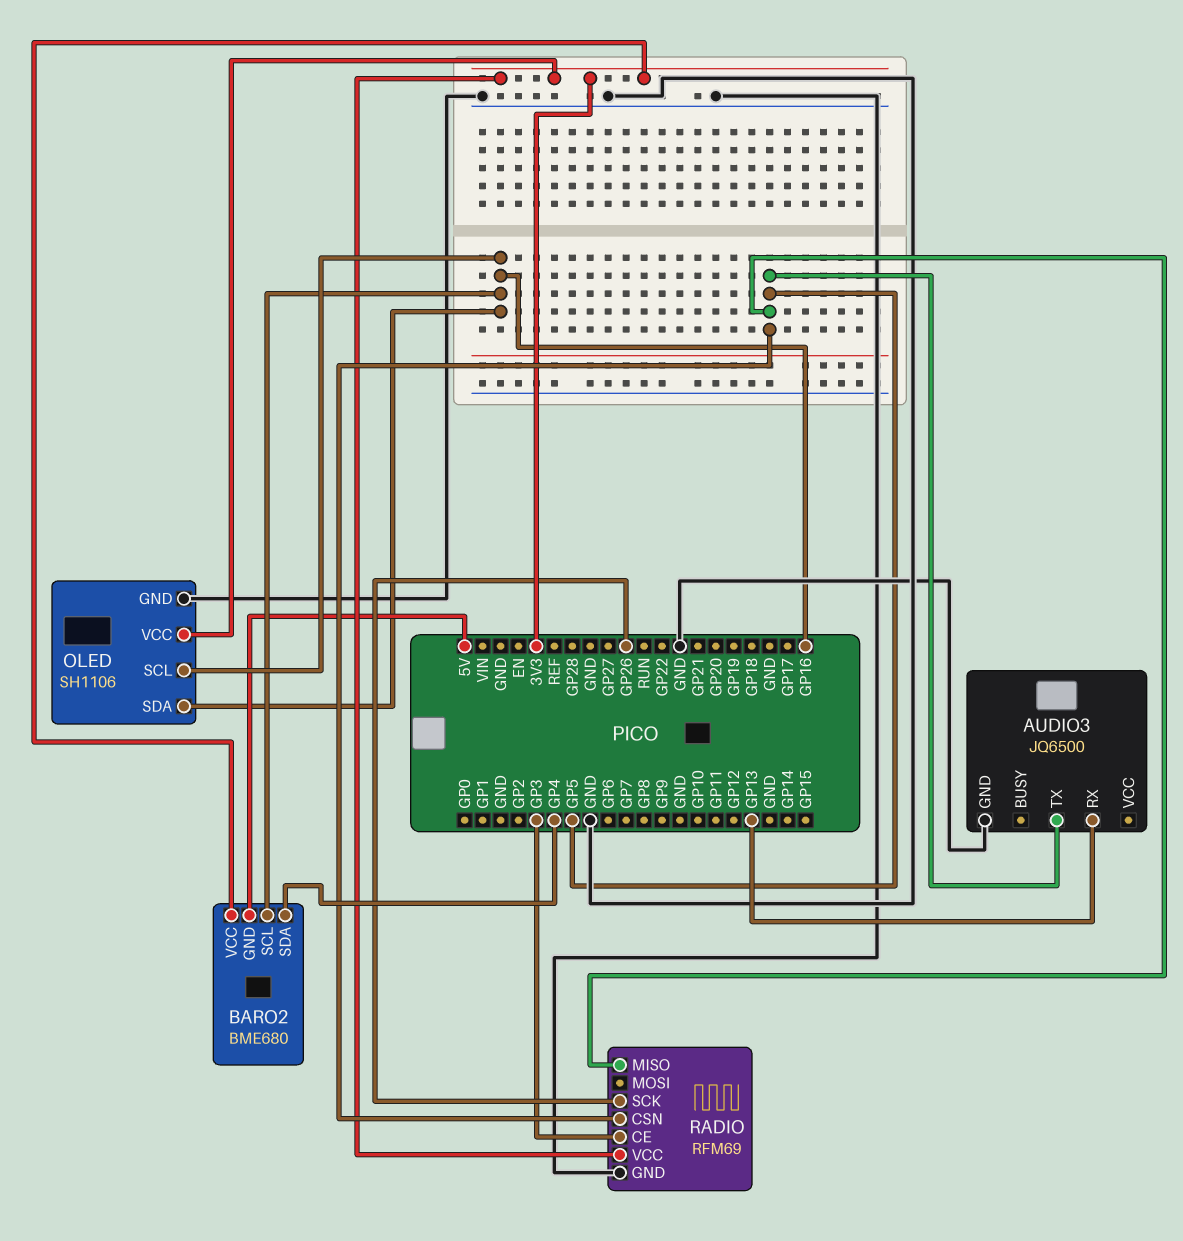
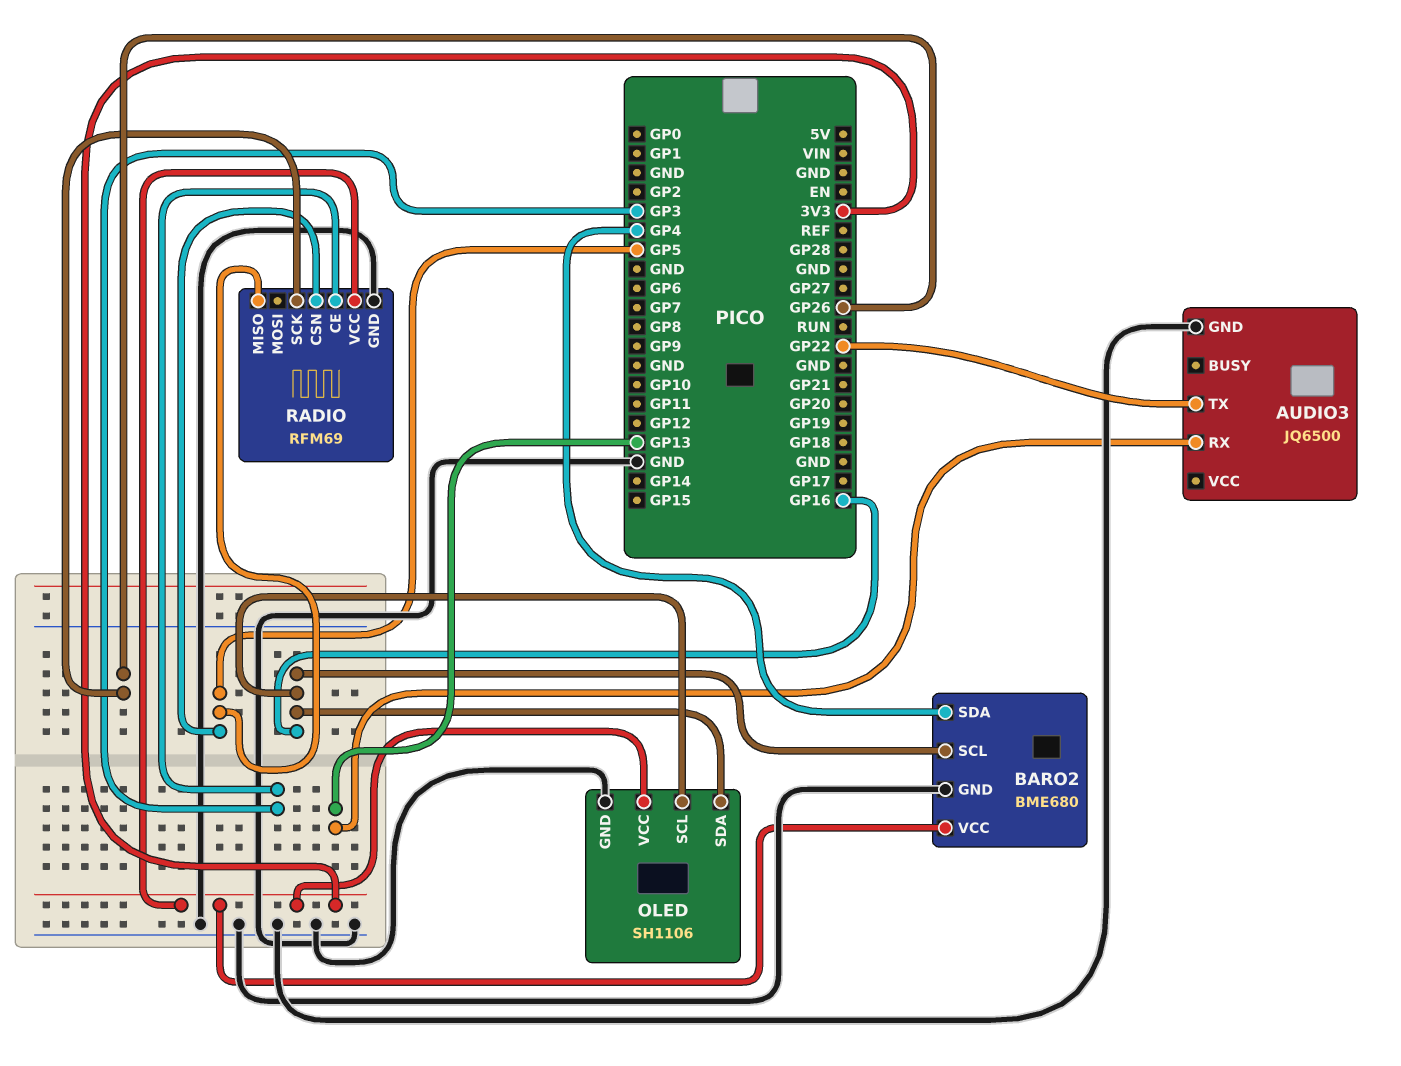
AUDIO3 pin TX: GP5 -> GP22
BARO2 pin GND: 5V -> GND

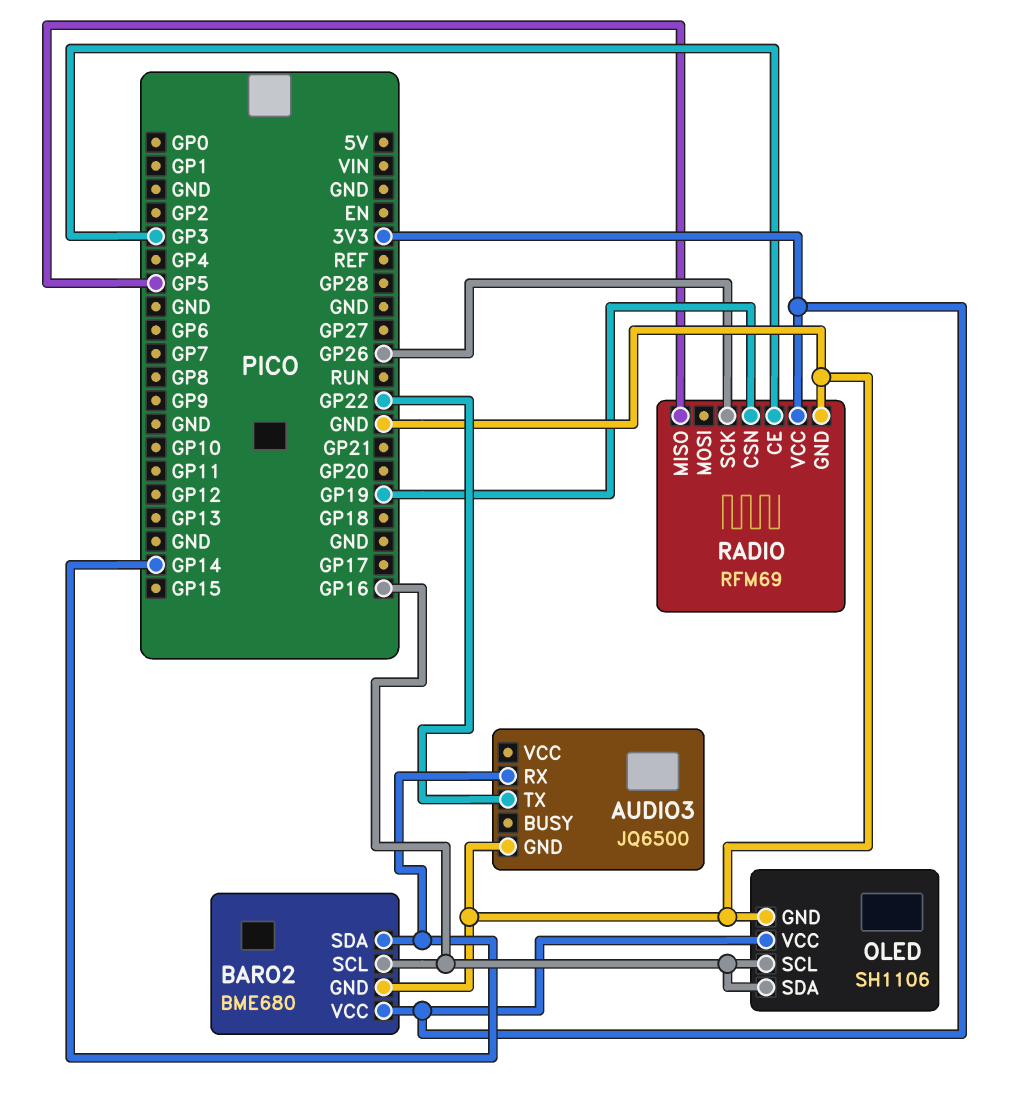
AUDIO3 pin RX: GP13 -> GP14
BARO2 pin SDA: GP4 -> GP14
RADIO pin CSN: GP5 -> GP19

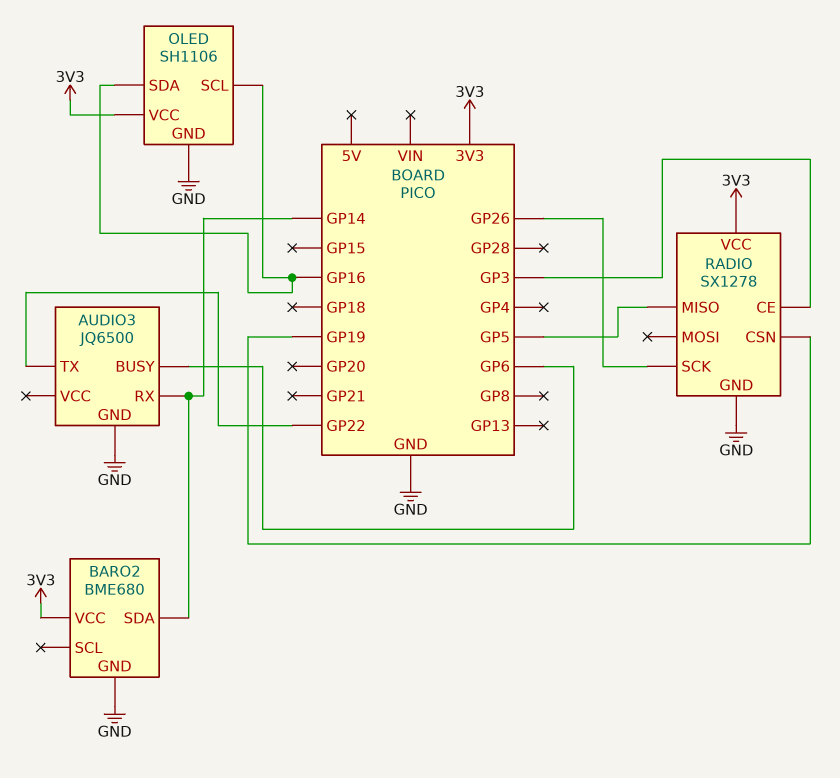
AUDIO3 pin BUSY: none -> GP6
BARO2 pin SCL: GP16 -> none
RADIO: RFM69 -> SX1278

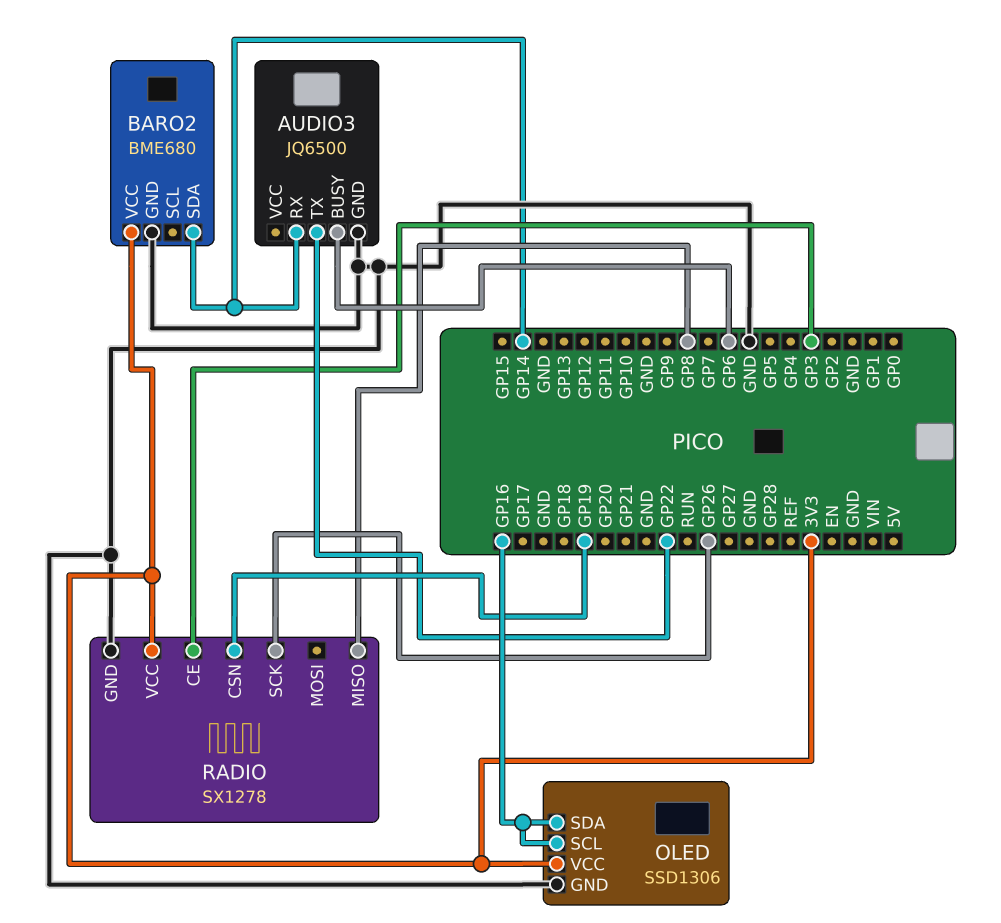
OLED: SH1106 -> SSD1306
RADIO pin MISO: GP5 -> GP8

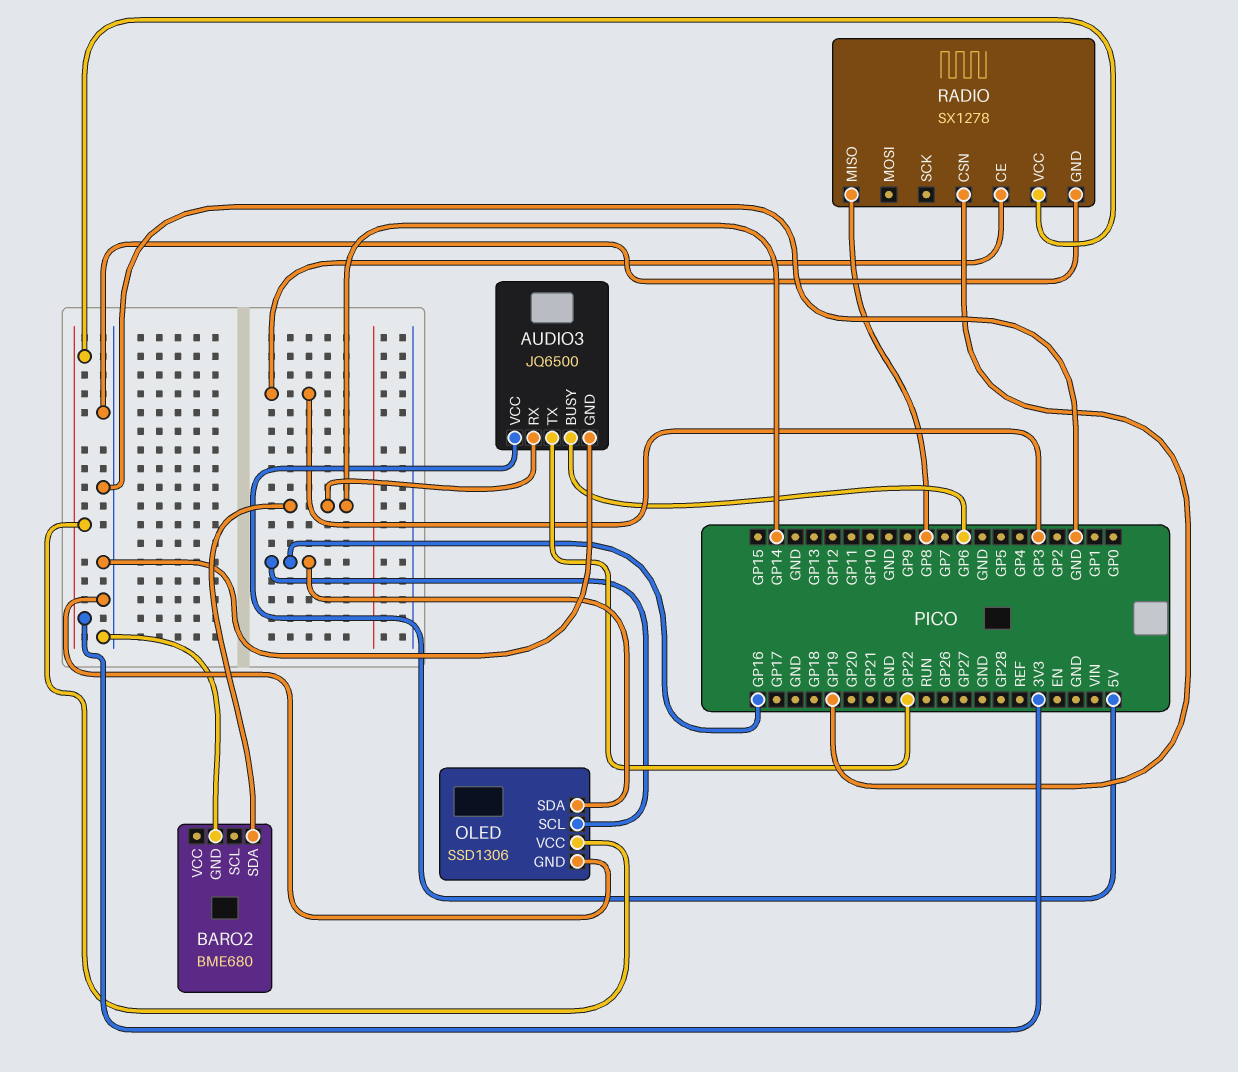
AUDIO3 pin VCC: none -> 5V
BARO2 pin VCC: 3V3 -> none
RADIO pin SCK: GP26 -> none

